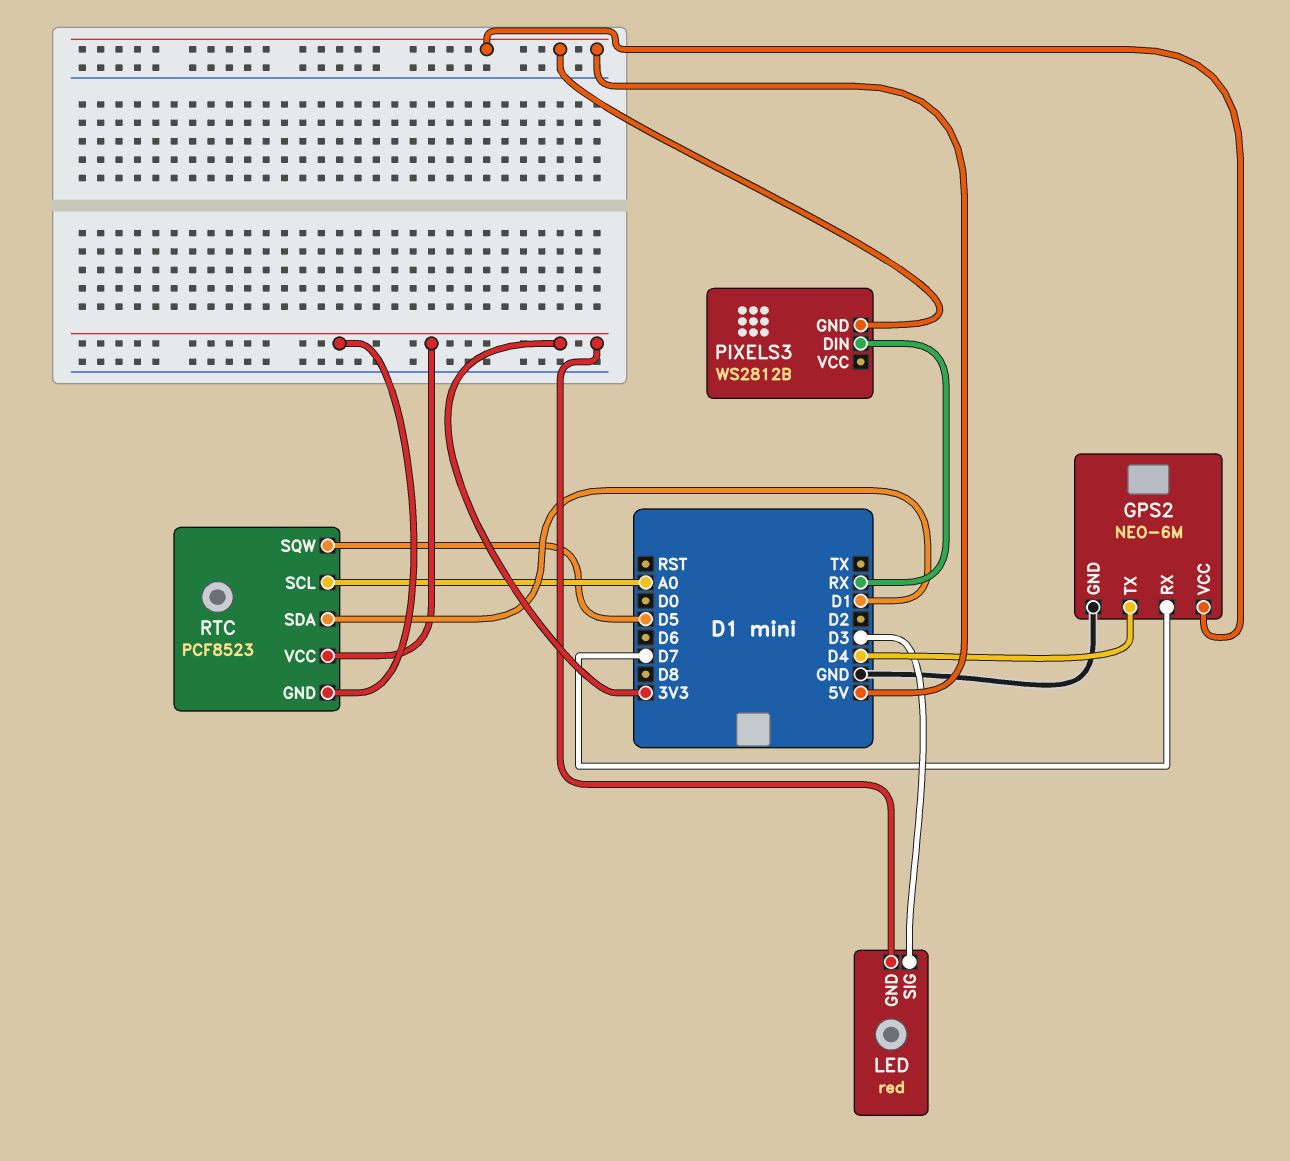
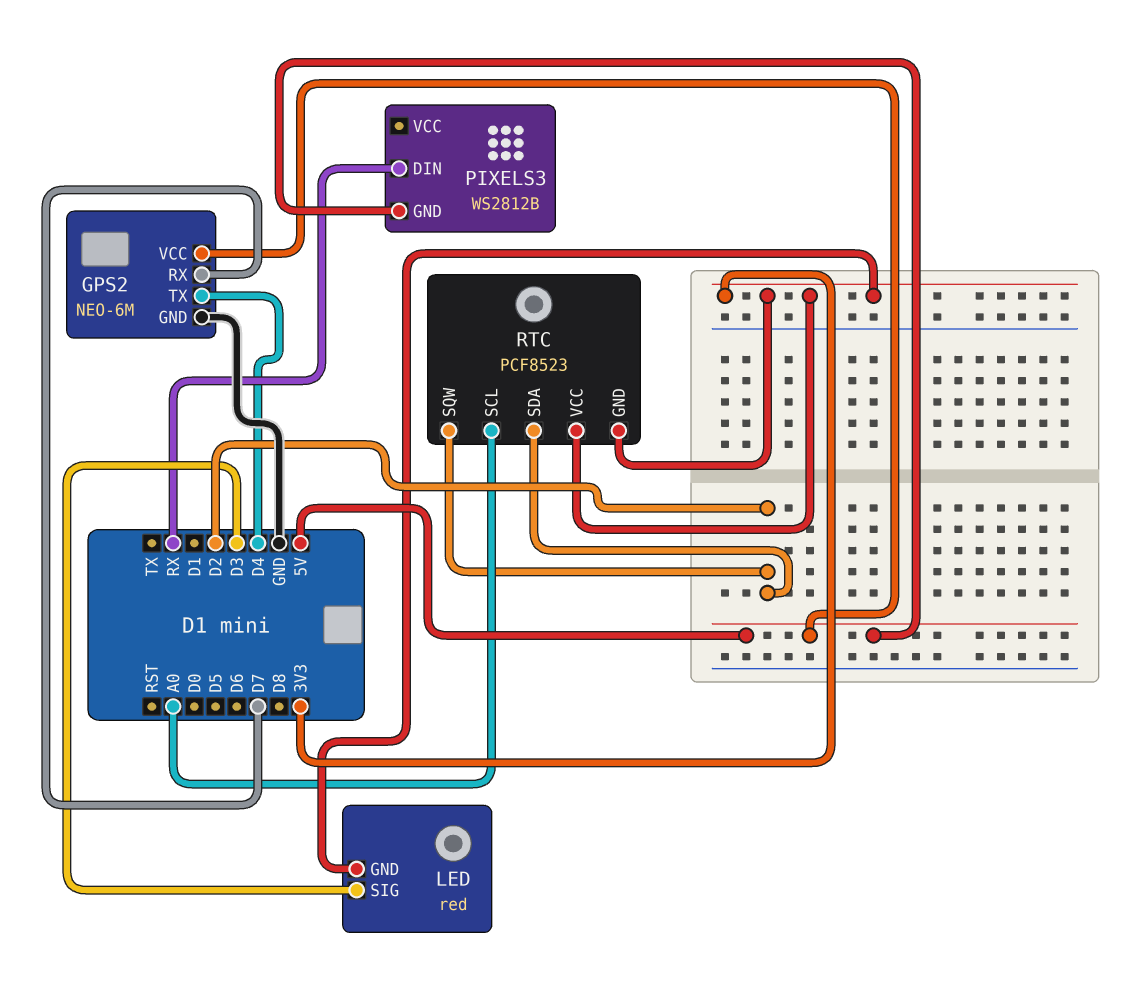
RTC pin SDA: D1 -> D2
RTC pin SQW: D5 -> D2

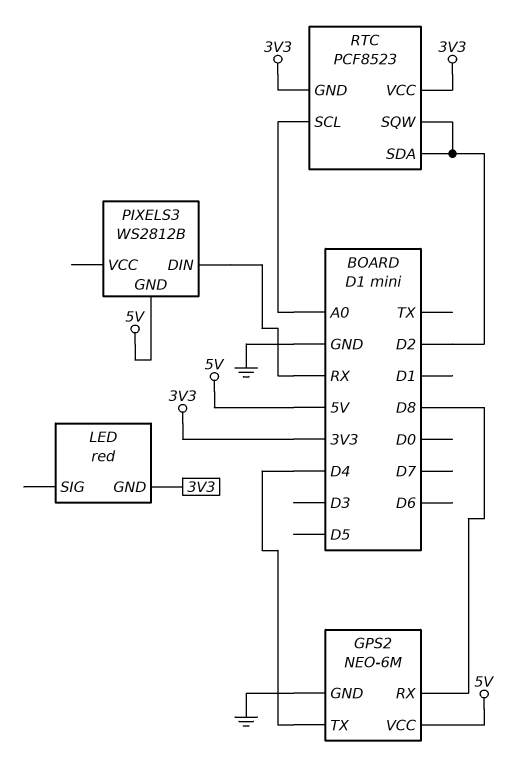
GPS2 pin RX: D7 -> D8
LED pin SIG: D3 -> none

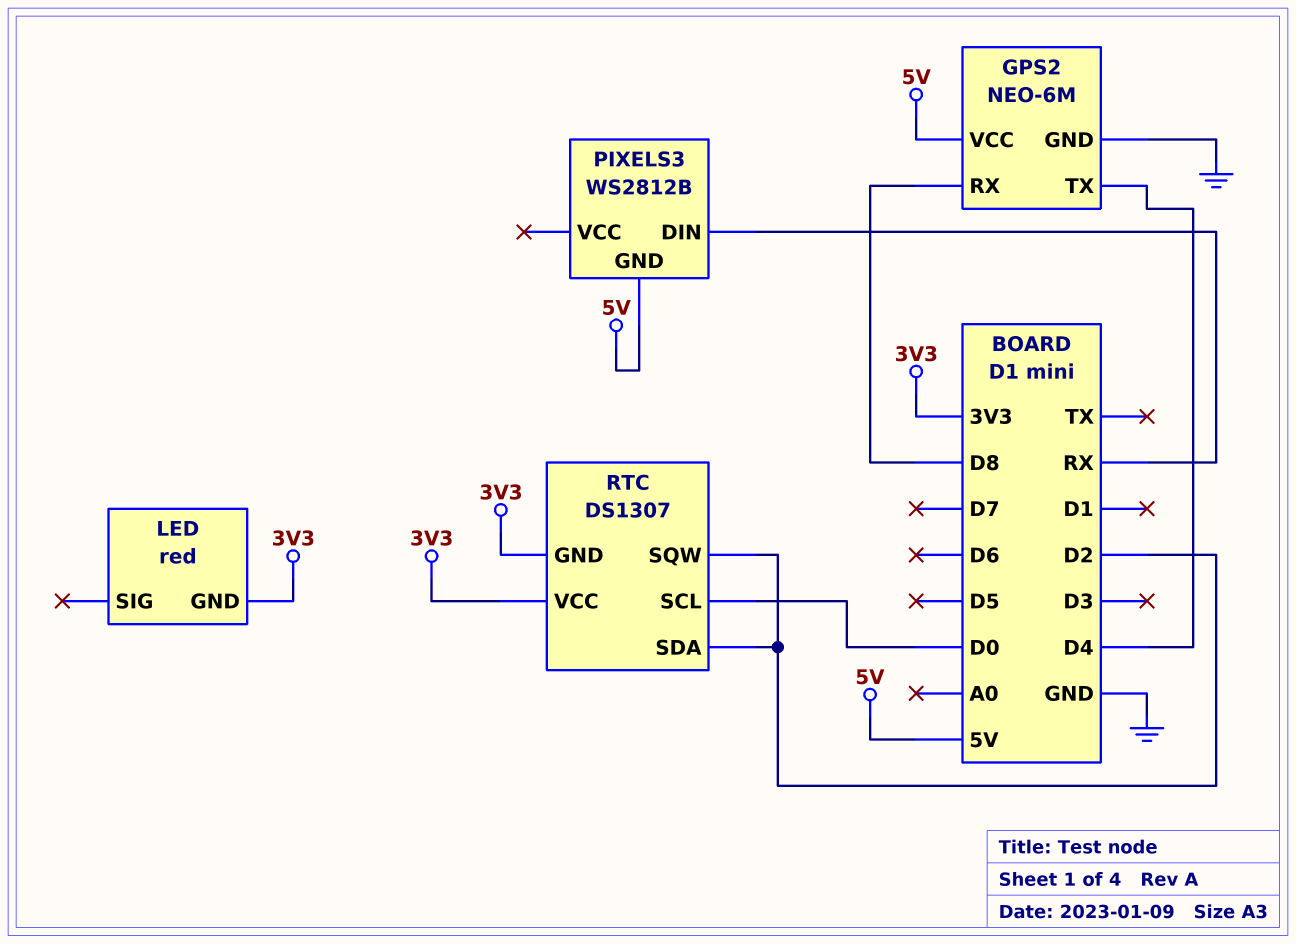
RTC: PCF8523 -> DS1307
RTC pin SCL: A0 -> D0

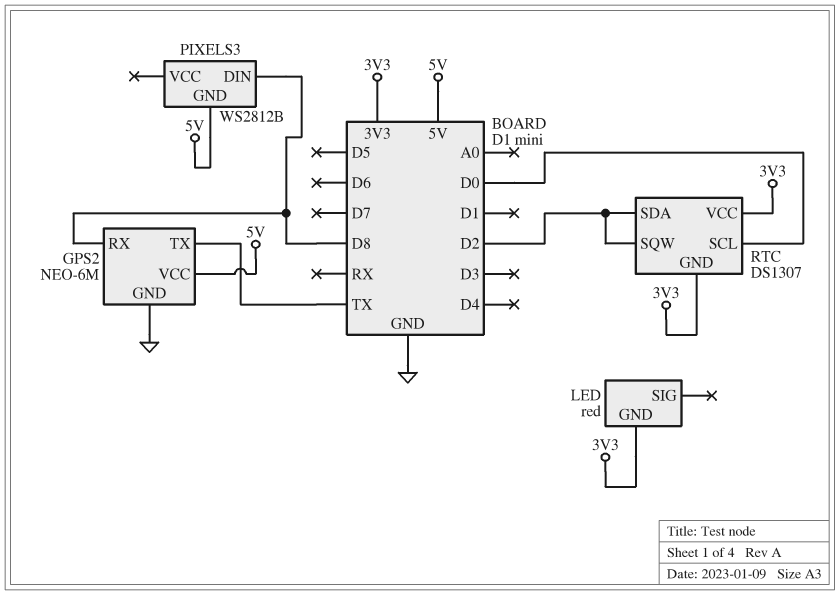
GPS2 pin TX: D4 -> TX
PIXELS3 pin DIN: RX -> D8

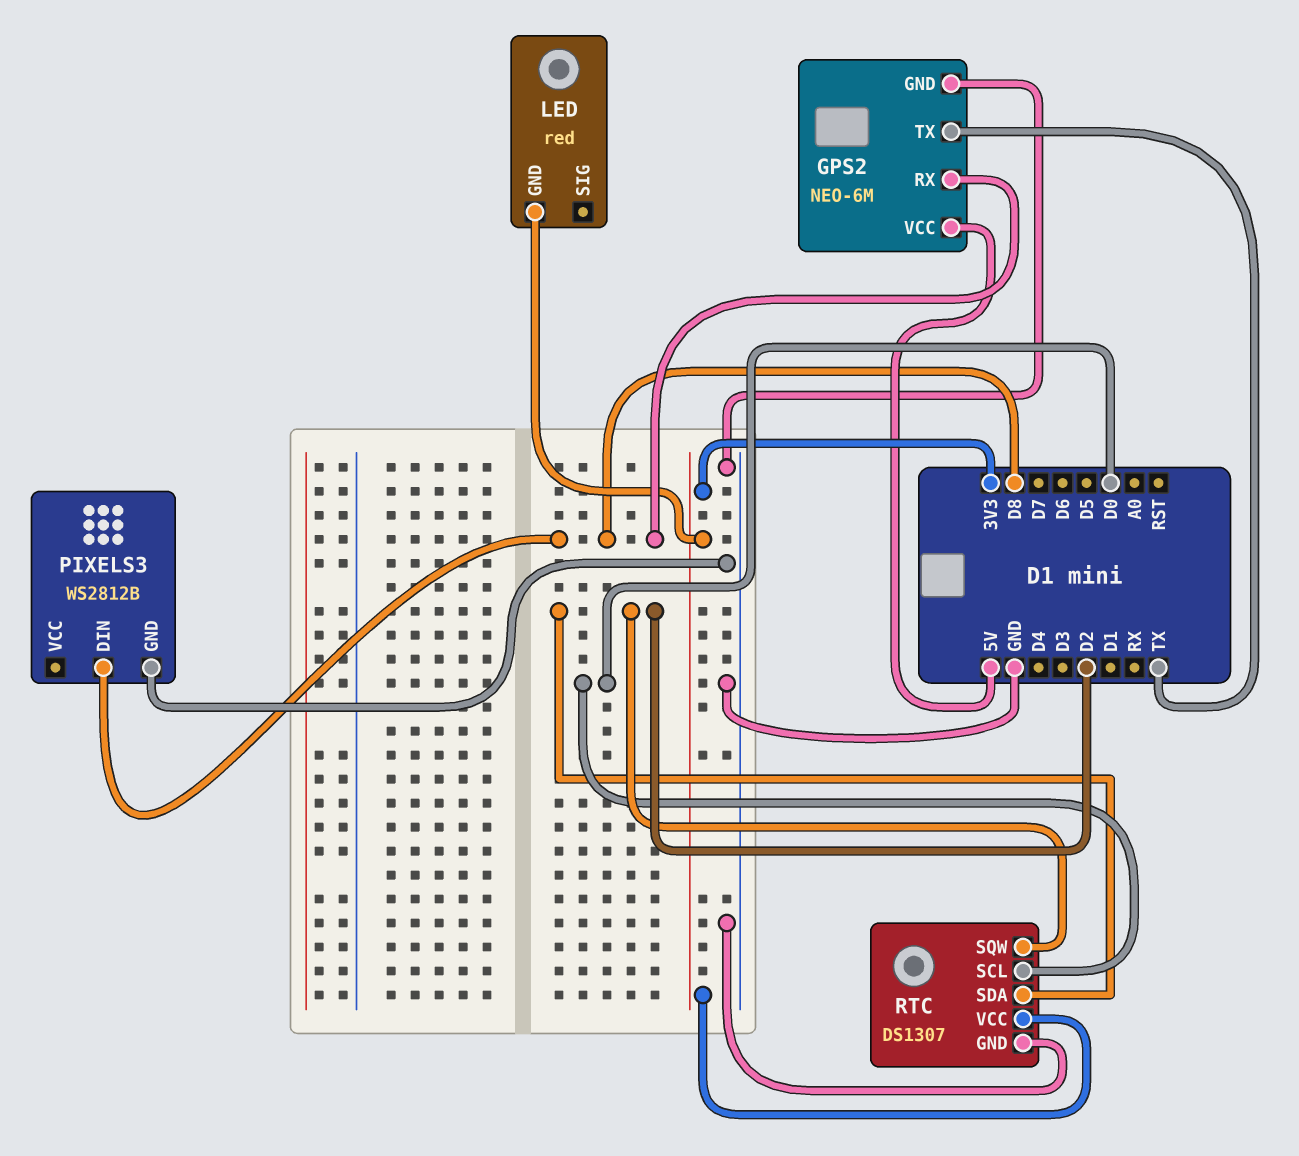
PIXELS3 pin GND: 5V -> GND
RTC pin GND: 3V3 -> GND

